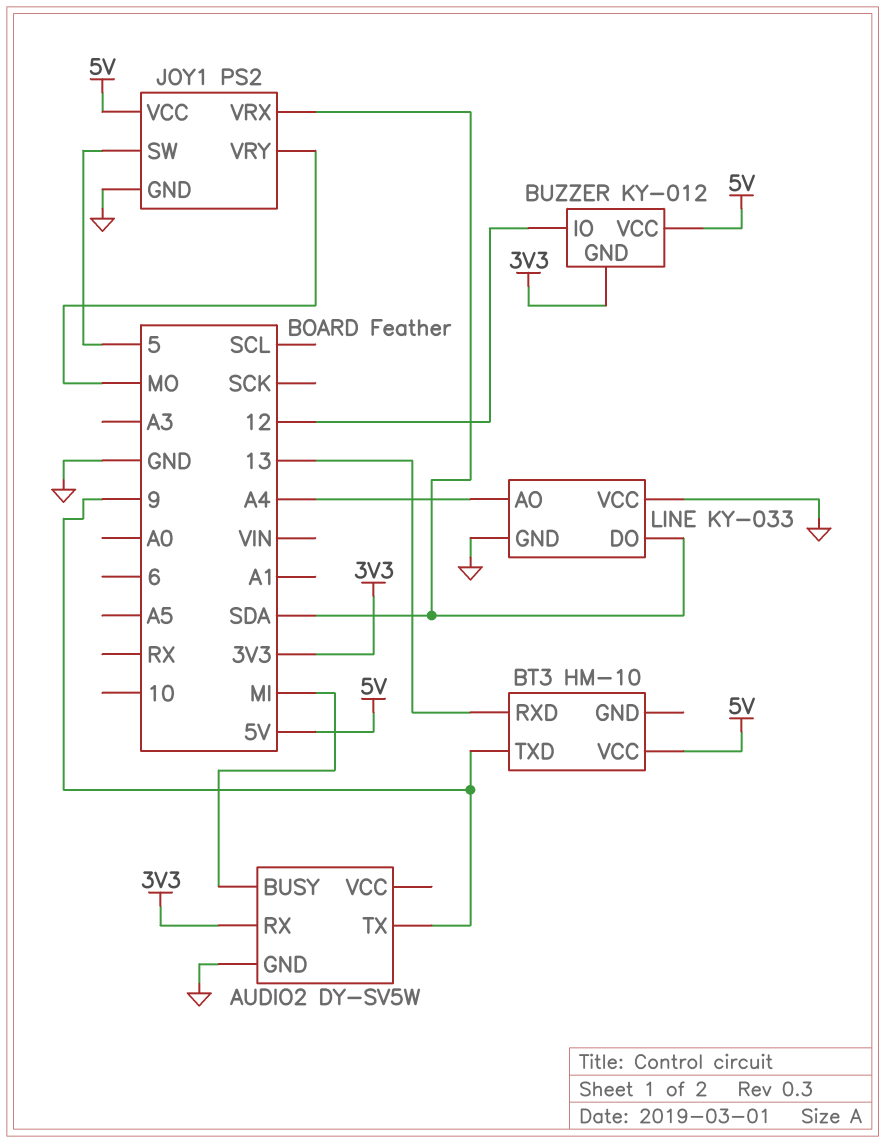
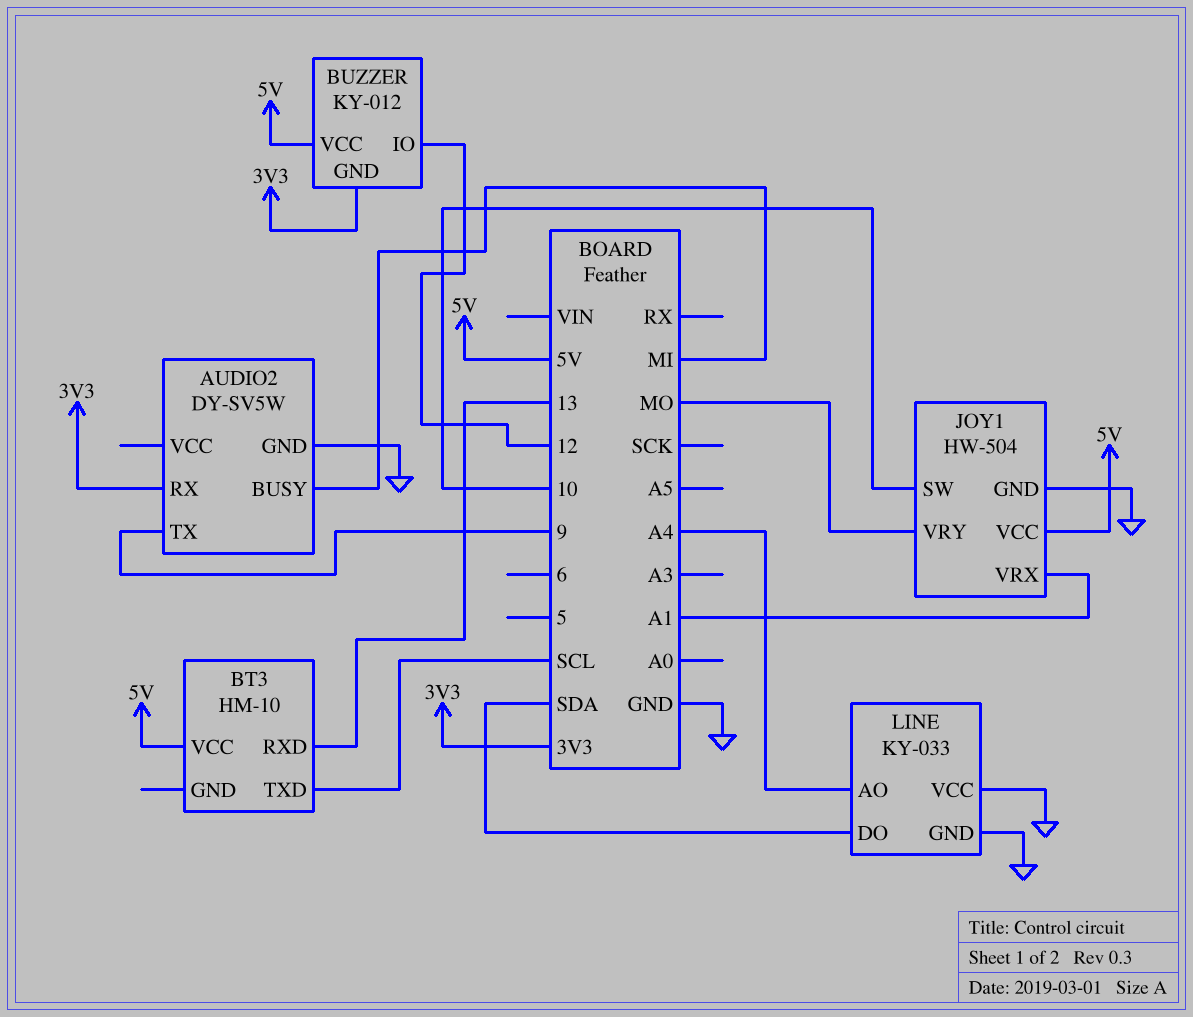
BT3 pin TXD: 9 -> SCL
JOY1: PS2 -> HW-504
JOY1 pin SW: 5 -> 10
JOY1 pin VRX: SDA -> A1

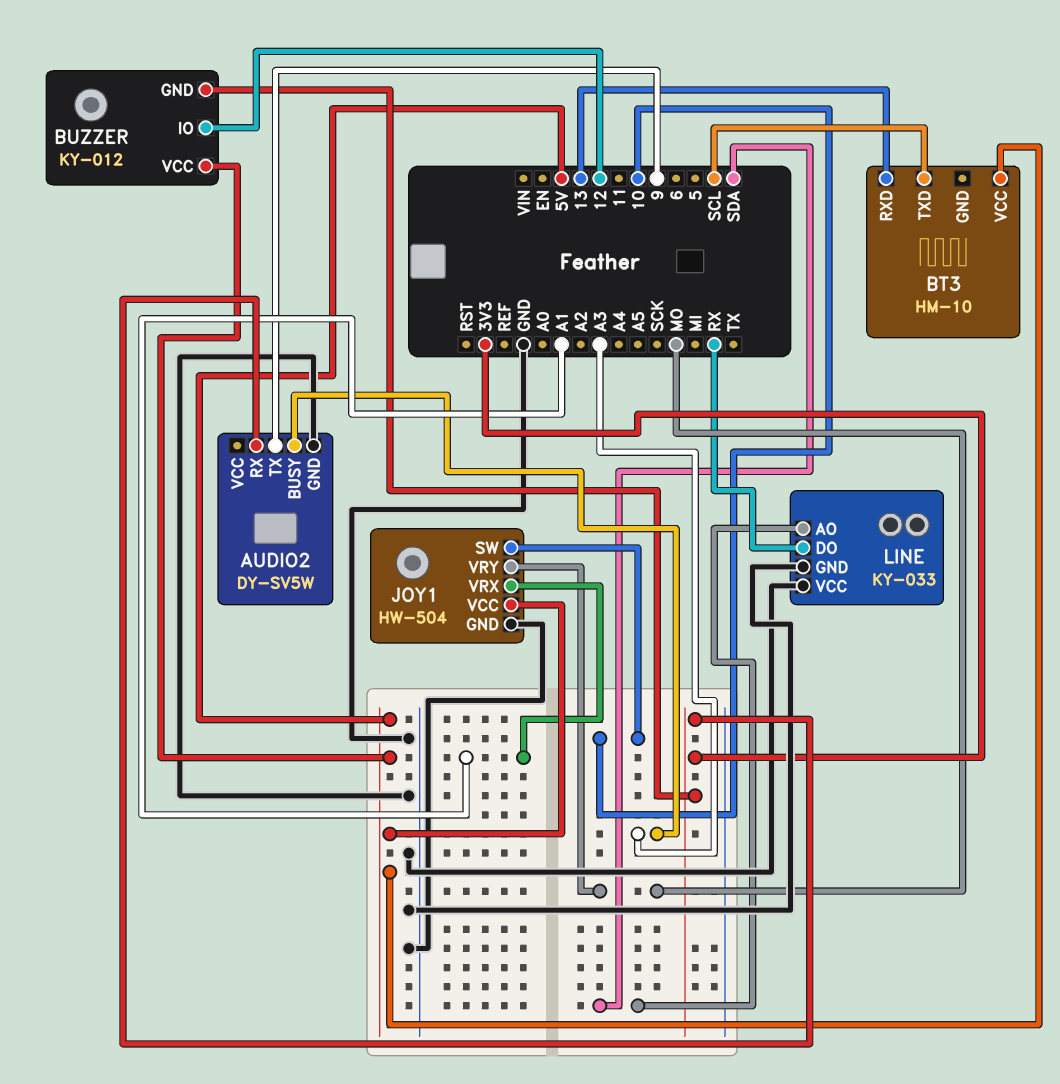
AUDIO2 pin BUSY: MI -> A3
LINE pin AO: A4 -> SDA
LINE pin DO: SDA -> RX

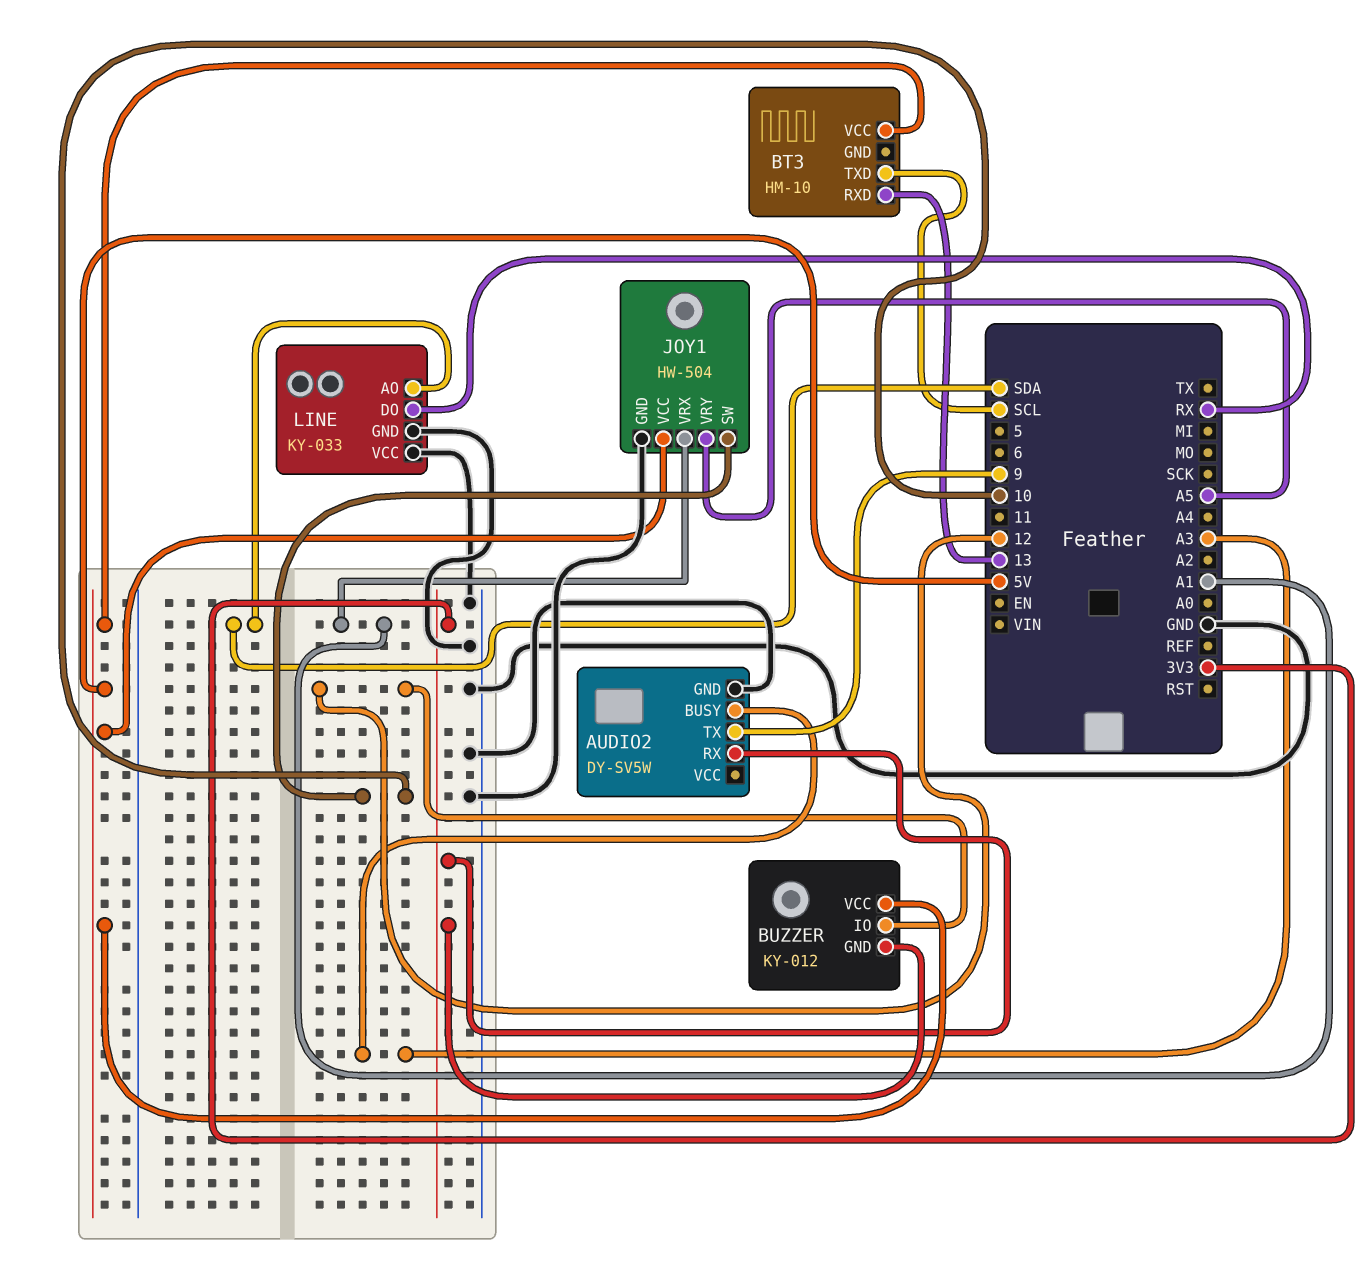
JOY1 pin VRY: MO -> A5

